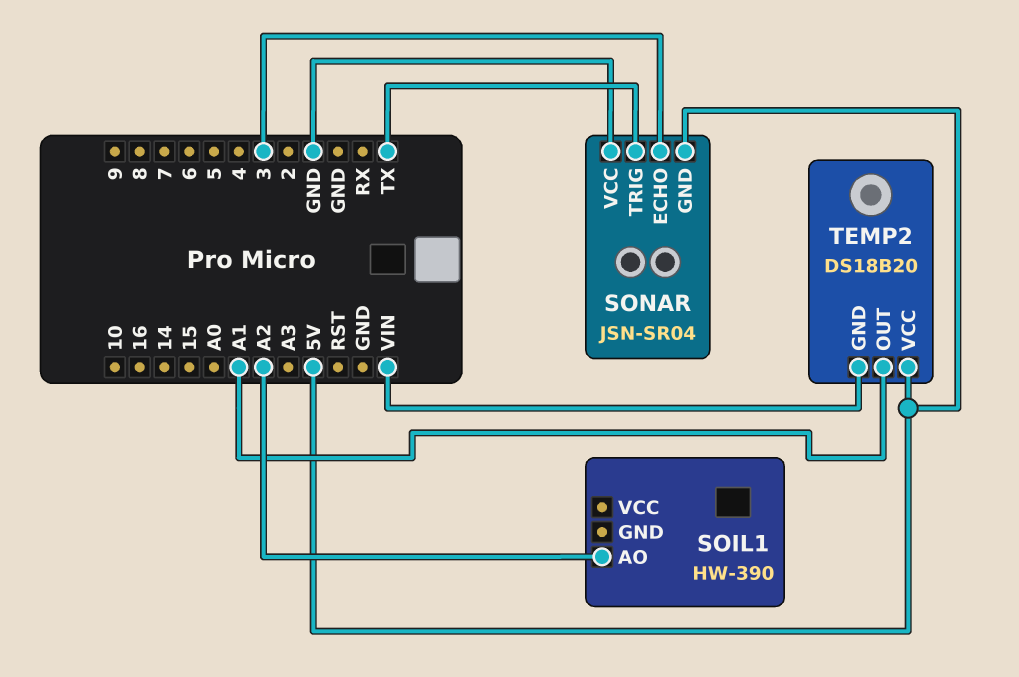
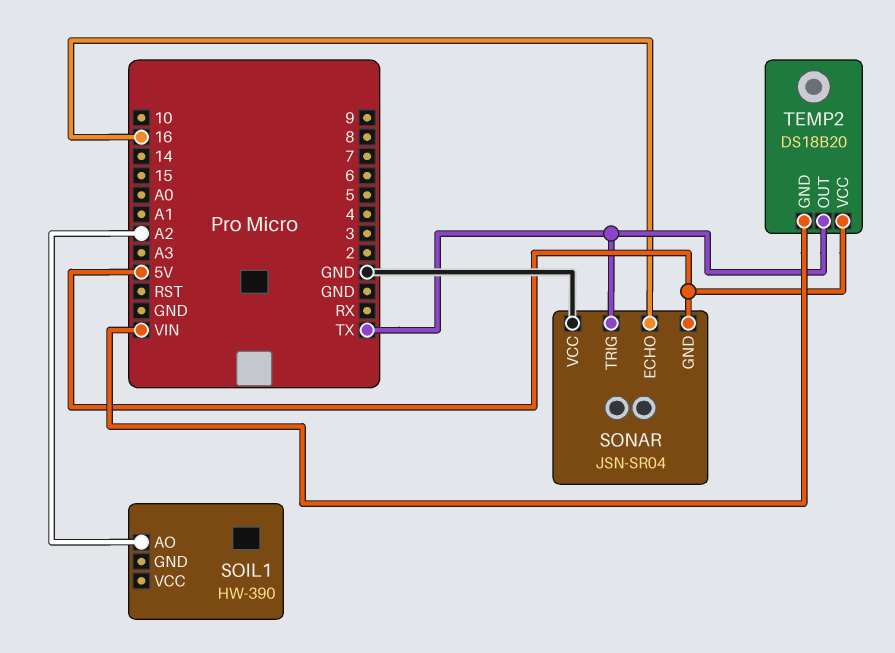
SONAR pin ECHO: 3 -> 16
TEMP2 pin OUT: A1 -> TX

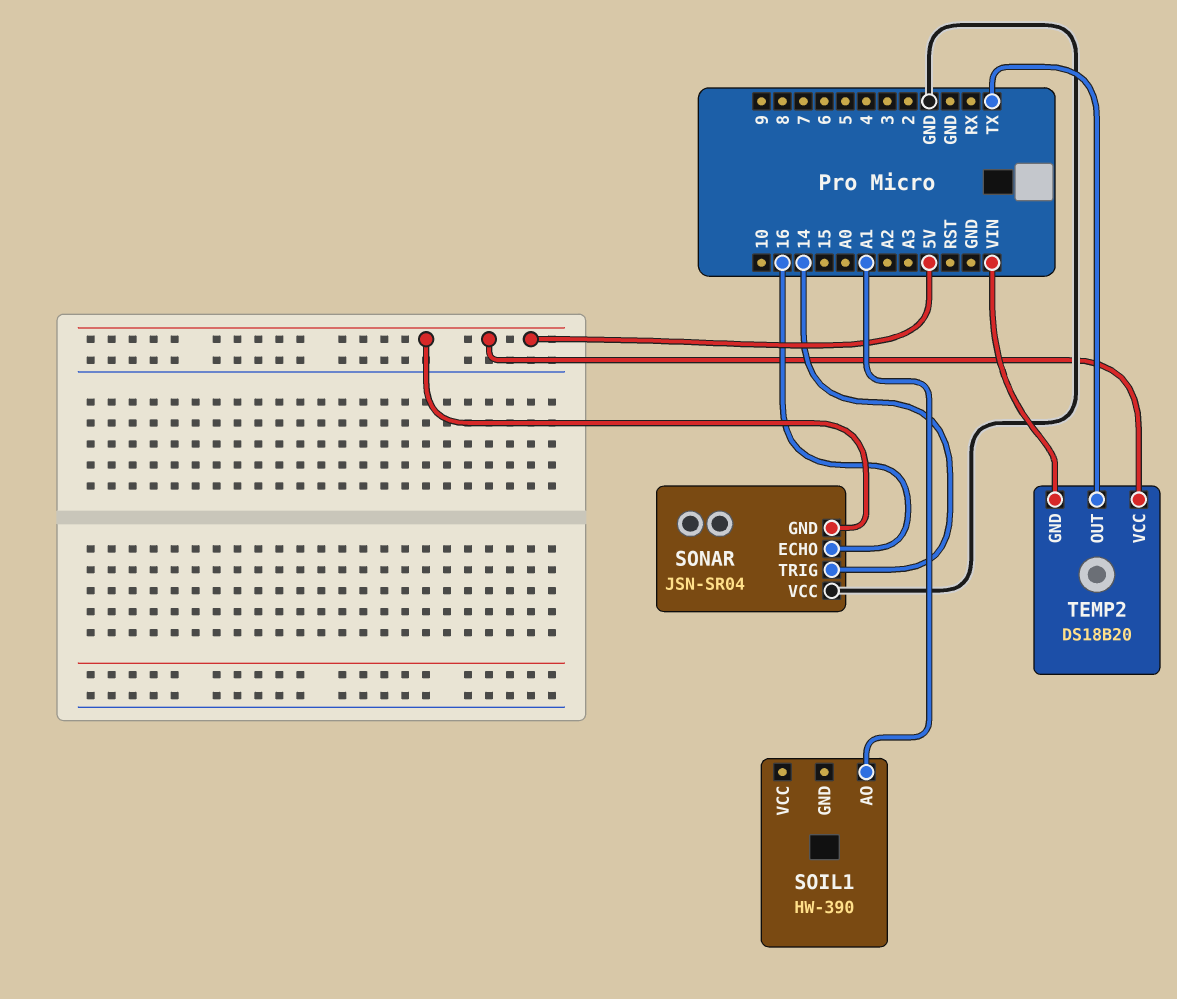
SOIL1 pin AO: A2 -> A1
SONAR pin TRIG: TX -> 14

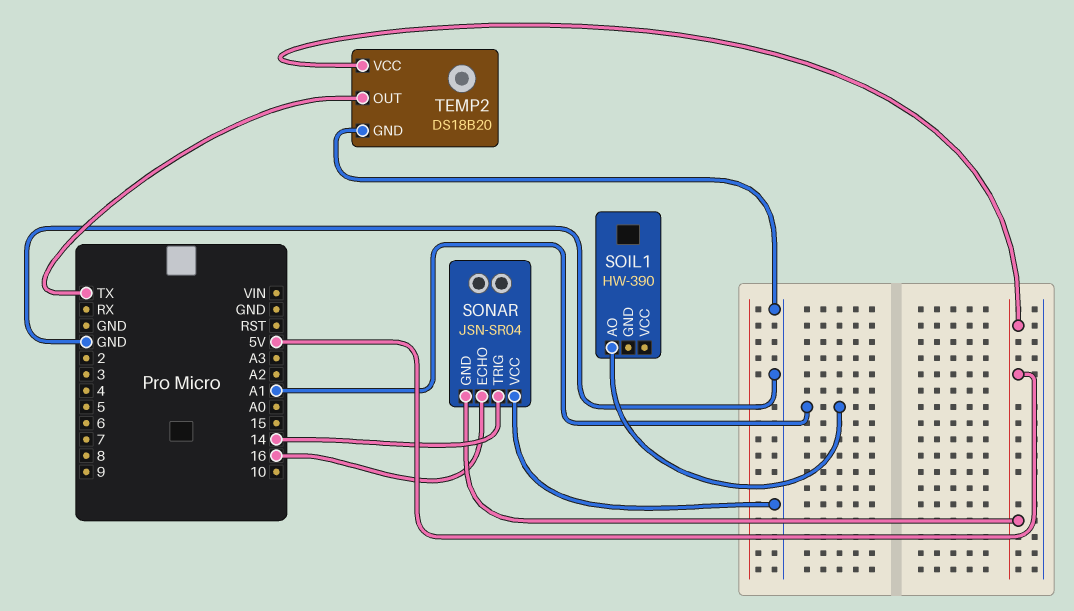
TEMP2 pin GND: VIN -> GND

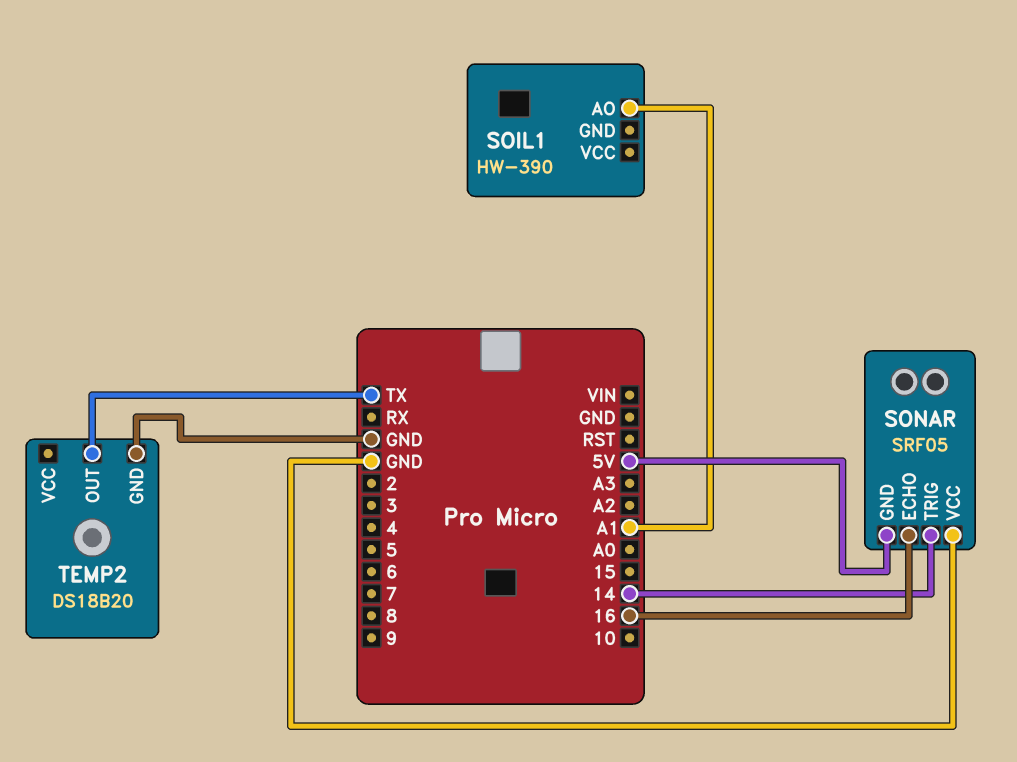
SONAR: JSN-SR04 -> SRF05
TEMP2 pin VCC: 5V -> none

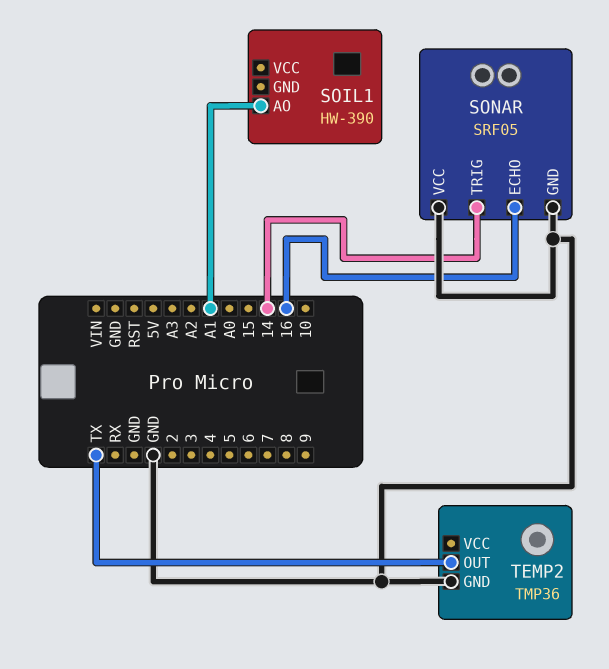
SONAR pin GND: 5V -> GND
TEMP2: DS18B20 -> TMP36

